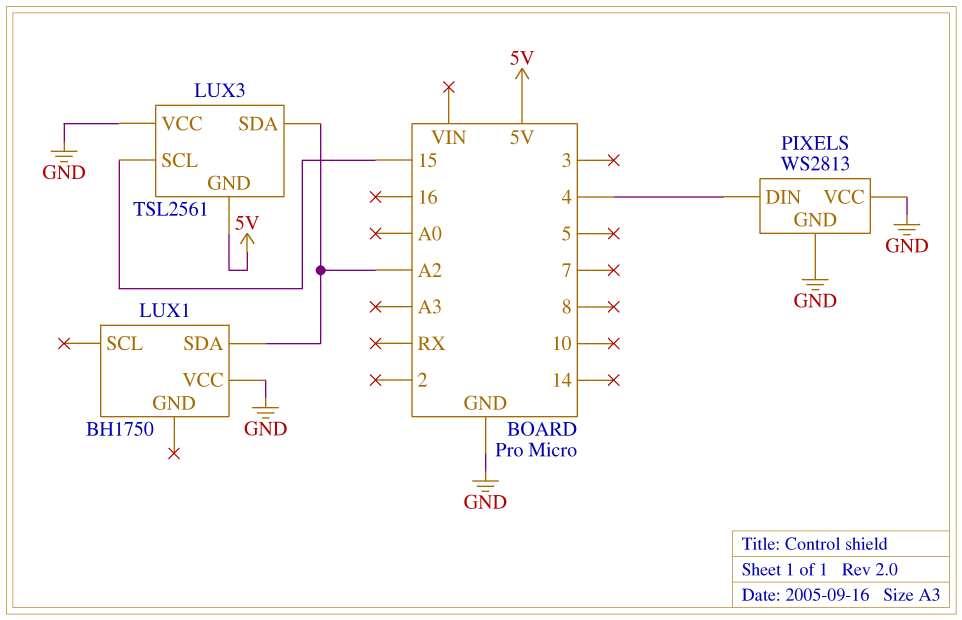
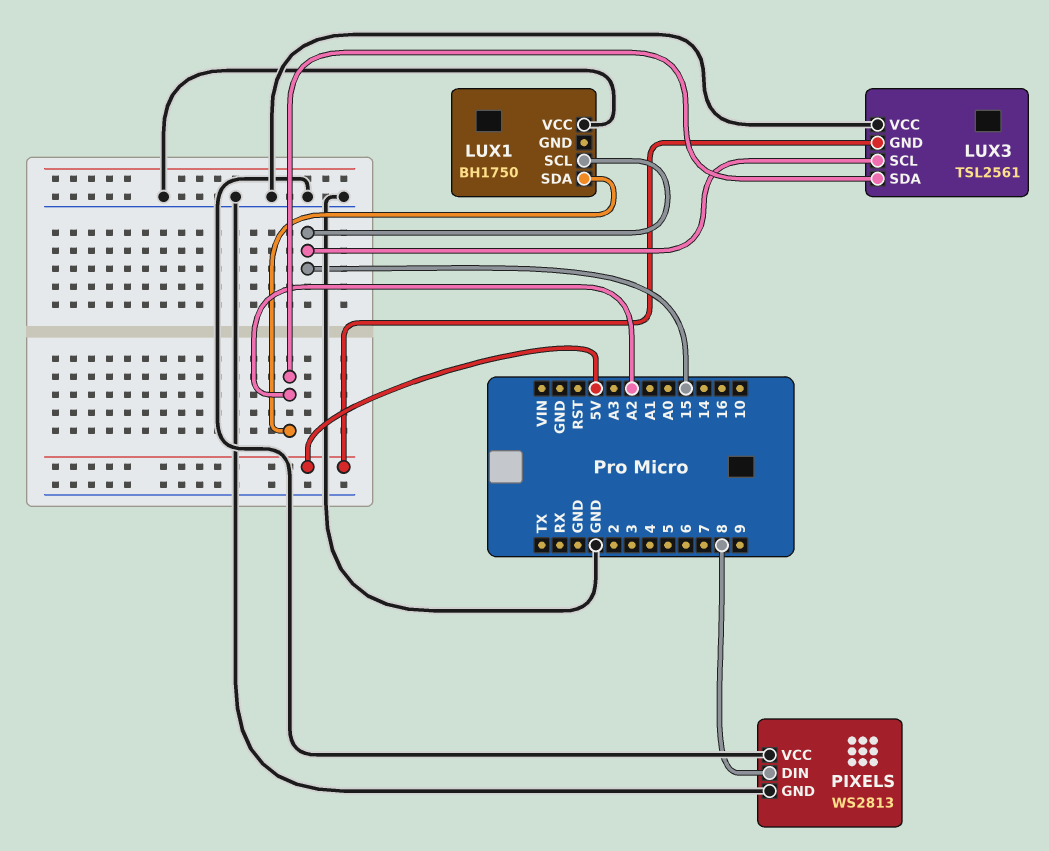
LUX1 pin SCL: none -> 15
PIXELS pin DIN: 4 -> 8

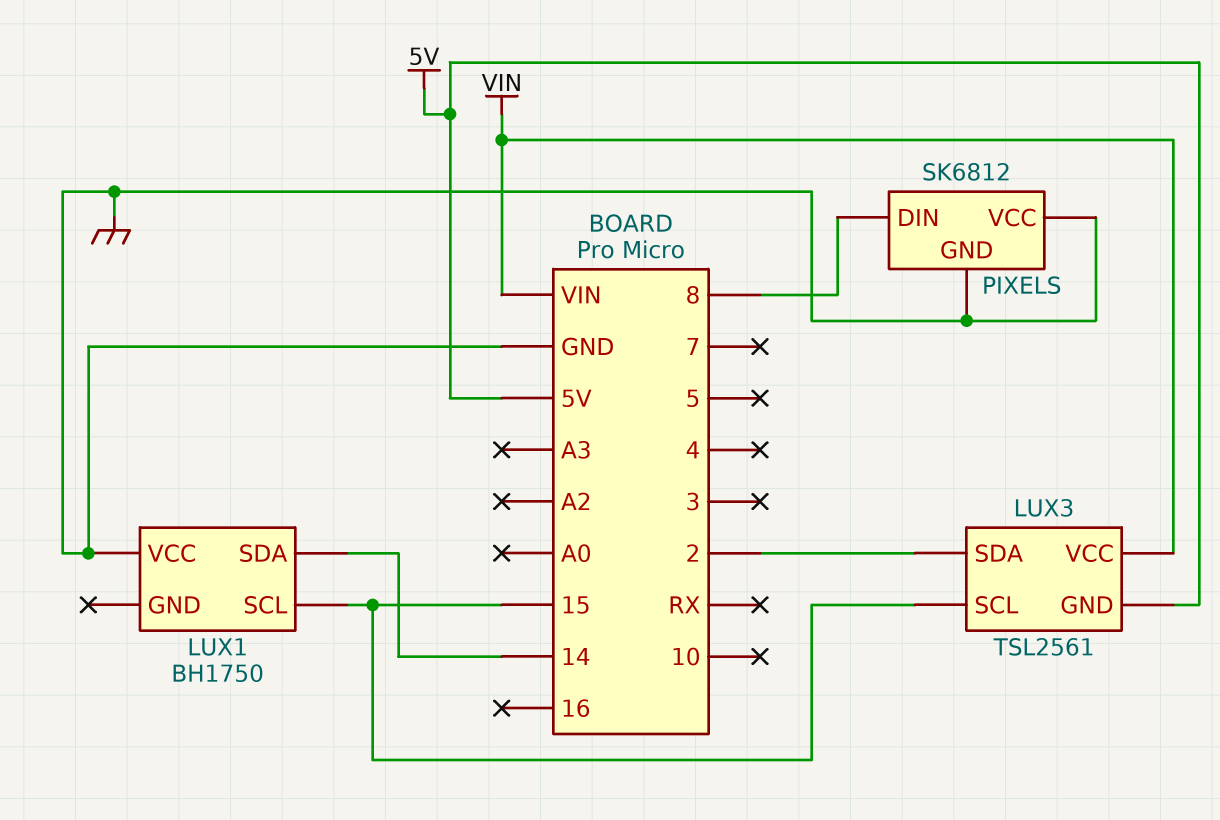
LUX1 pin SDA: A2 -> 14
LUX3 pin SDA: A2 -> 2
LUX3 pin VCC: GND -> VIN
PIXELS: WS2813 -> SK6812

